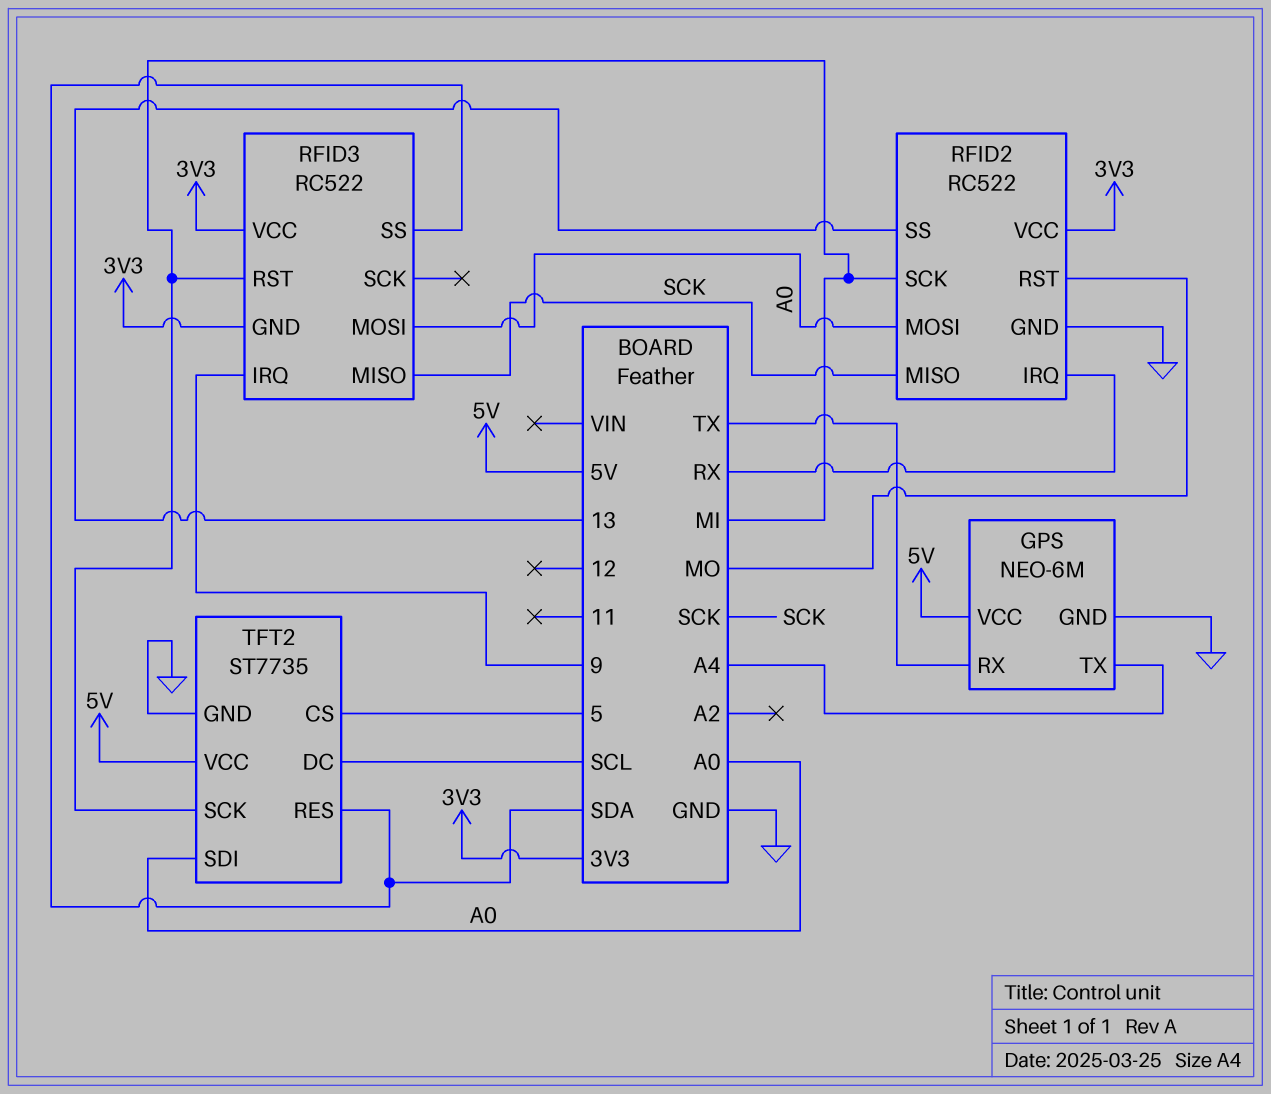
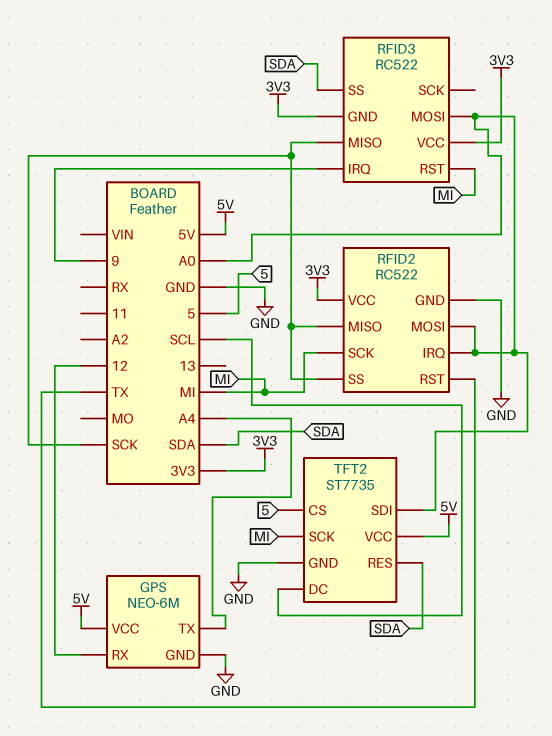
GPS pin RX: TX -> 12
RFID2 pin IRQ: RX -> A0
RFID2 pin RST: MO -> TX
RFID2 pin SS: 13 -> SCK

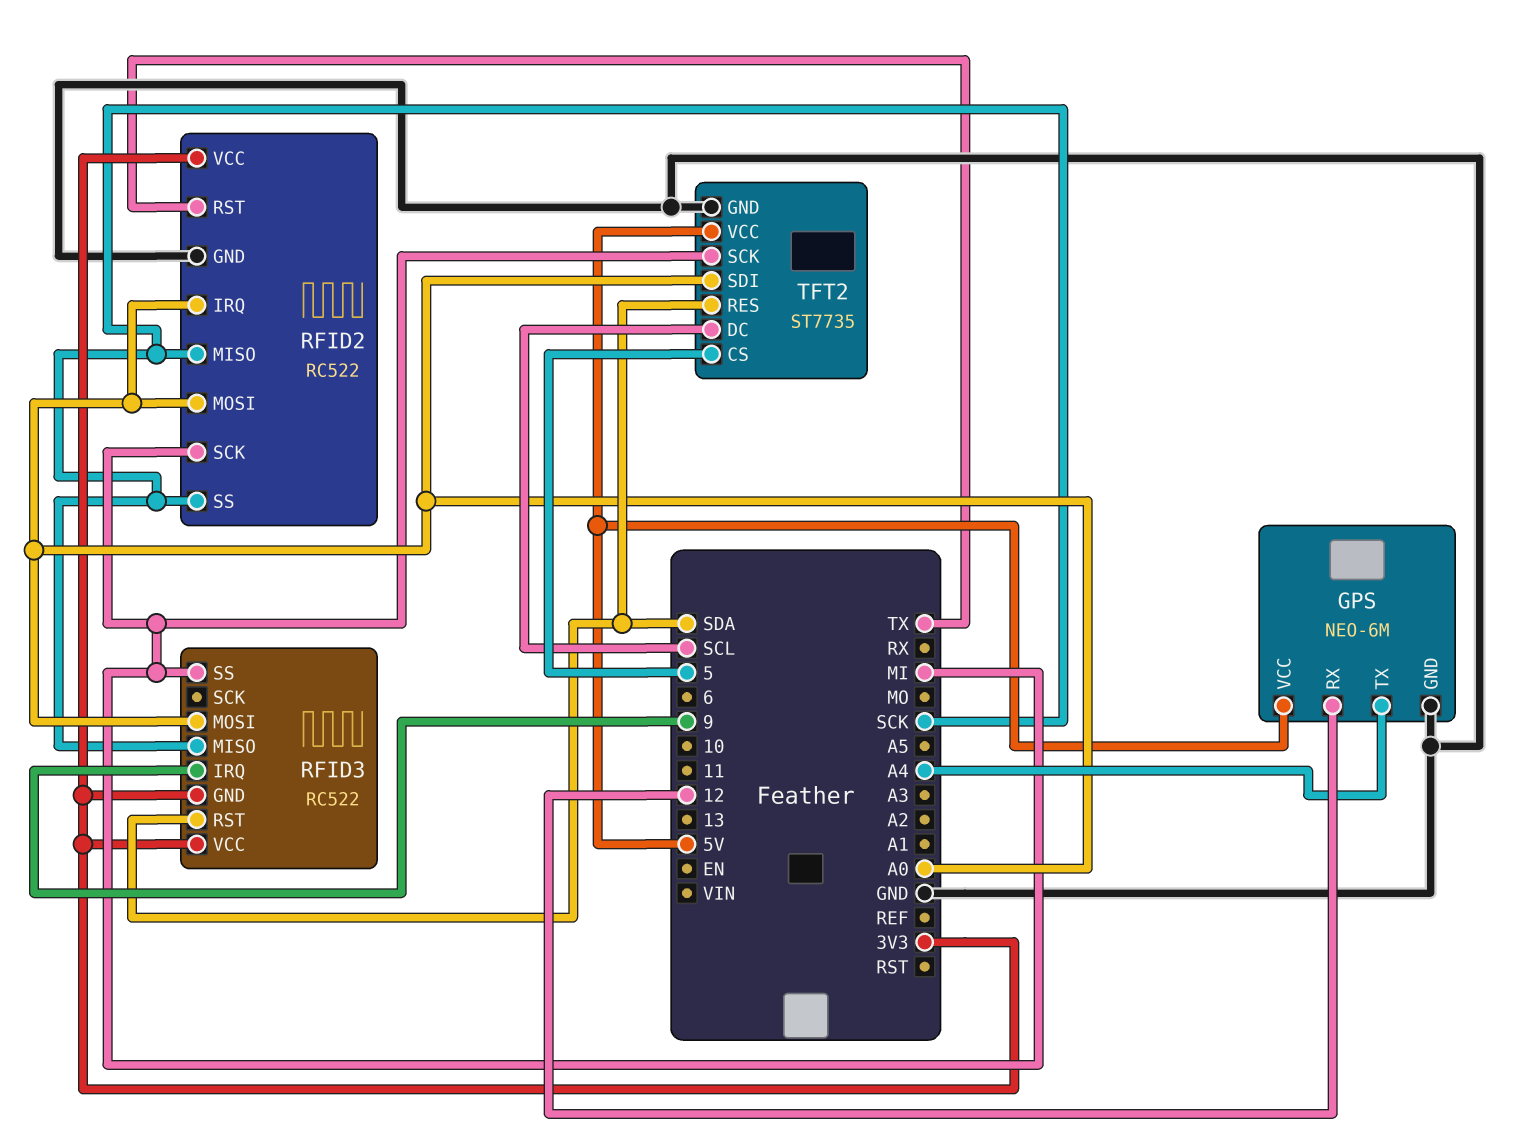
RFID3 pin RST: MI -> SDA
RFID3 pin SS: SDA -> MI

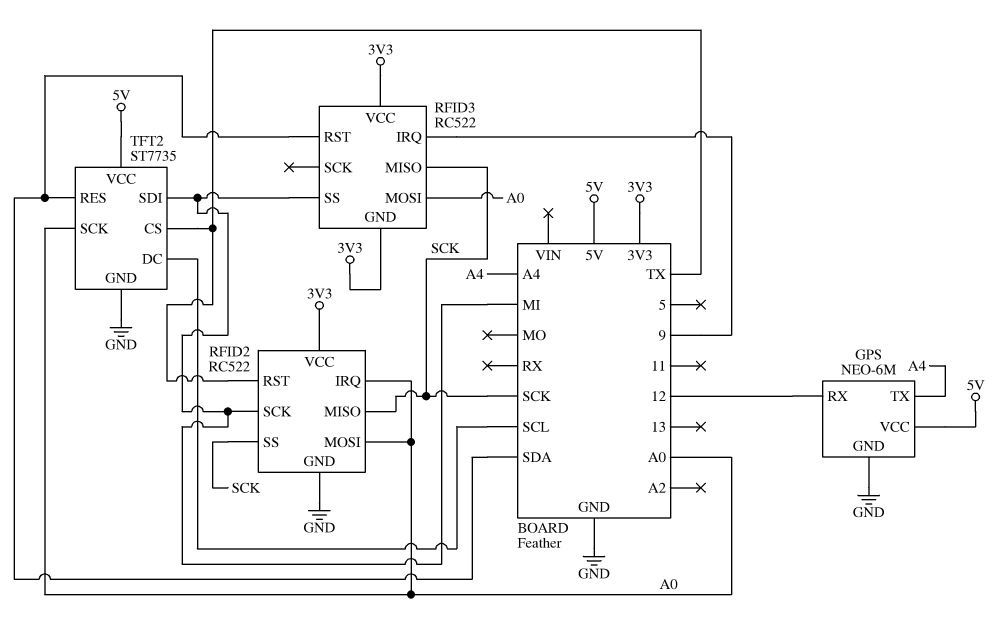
TFT2 pin CS: 5 -> TX
TFT2 pin SCK: MI -> A0
TFT2 pin SDI: A0 -> MI

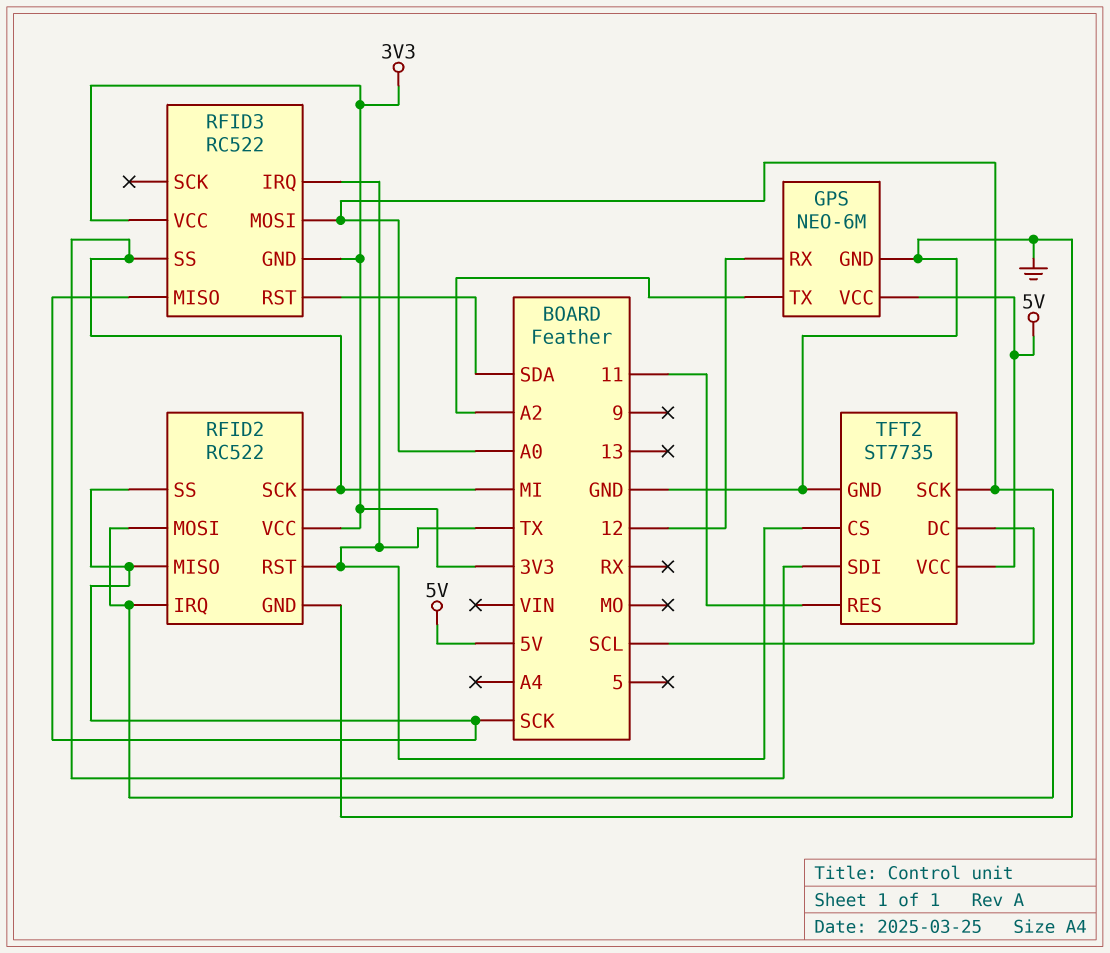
GPS pin TX: A4 -> A2
RFID3 pin IRQ: 9 -> TX
TFT2 pin RES: SDA -> 11

